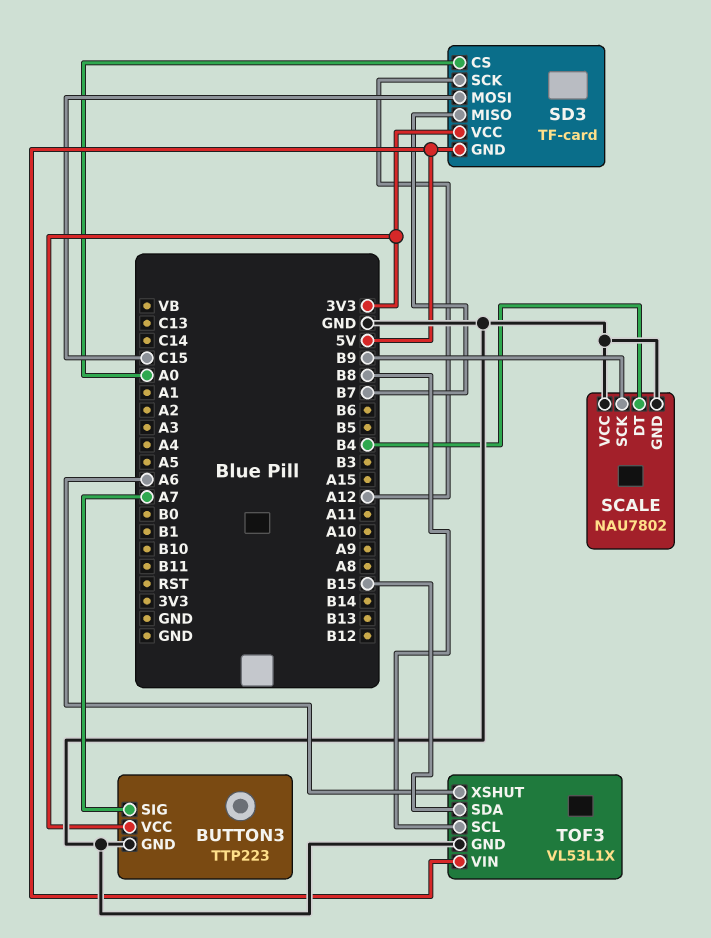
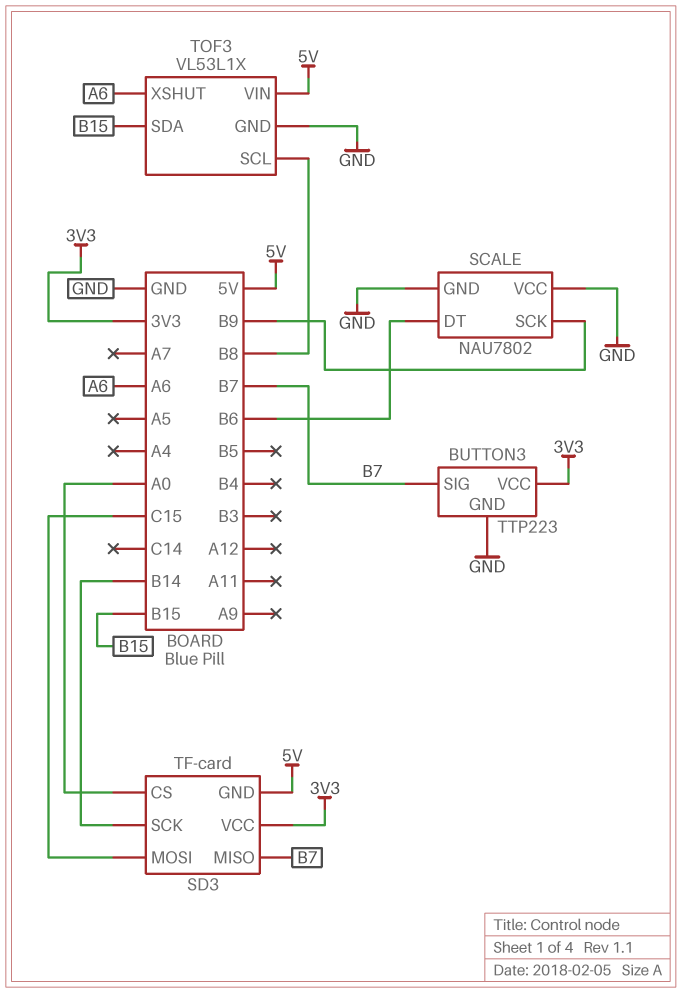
BUTTON3 pin SIG: A7 -> B7
SCALE pin DT: B4 -> B6
SD3 pin SCK: A12 -> B14

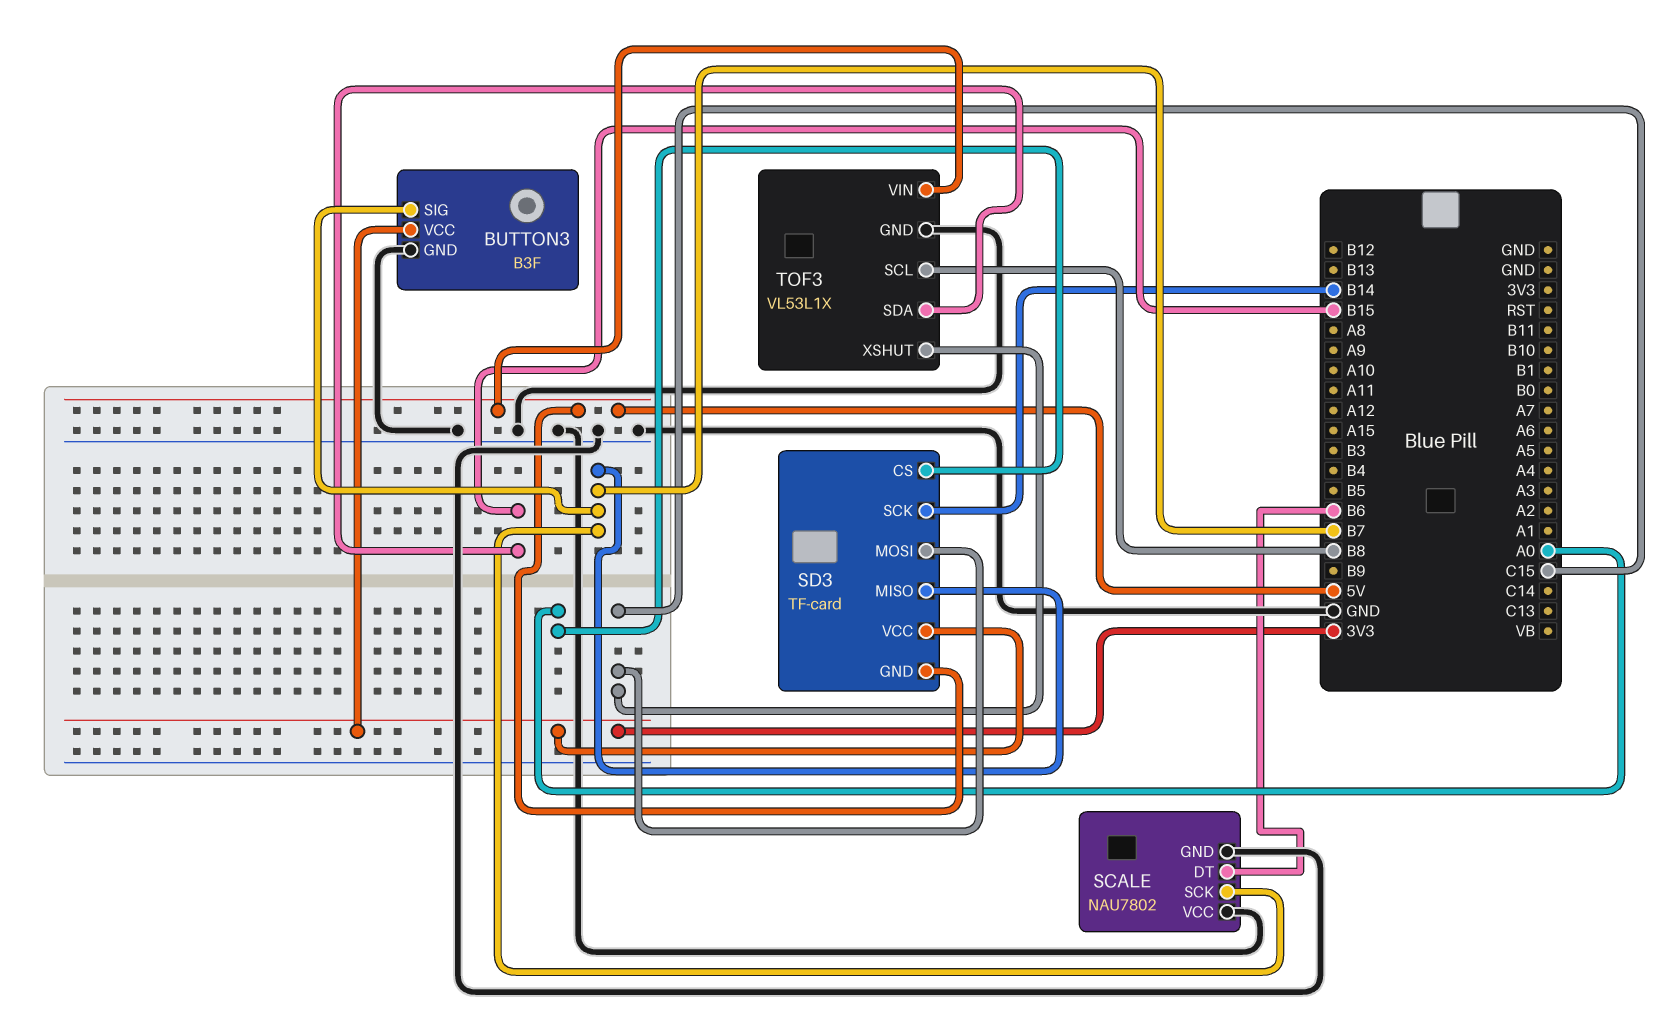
BUTTON3: TTP223 -> B3F
SCALE pin SCK: B9 -> B7
TOF3 pin XSHUT: A6 -> C15

